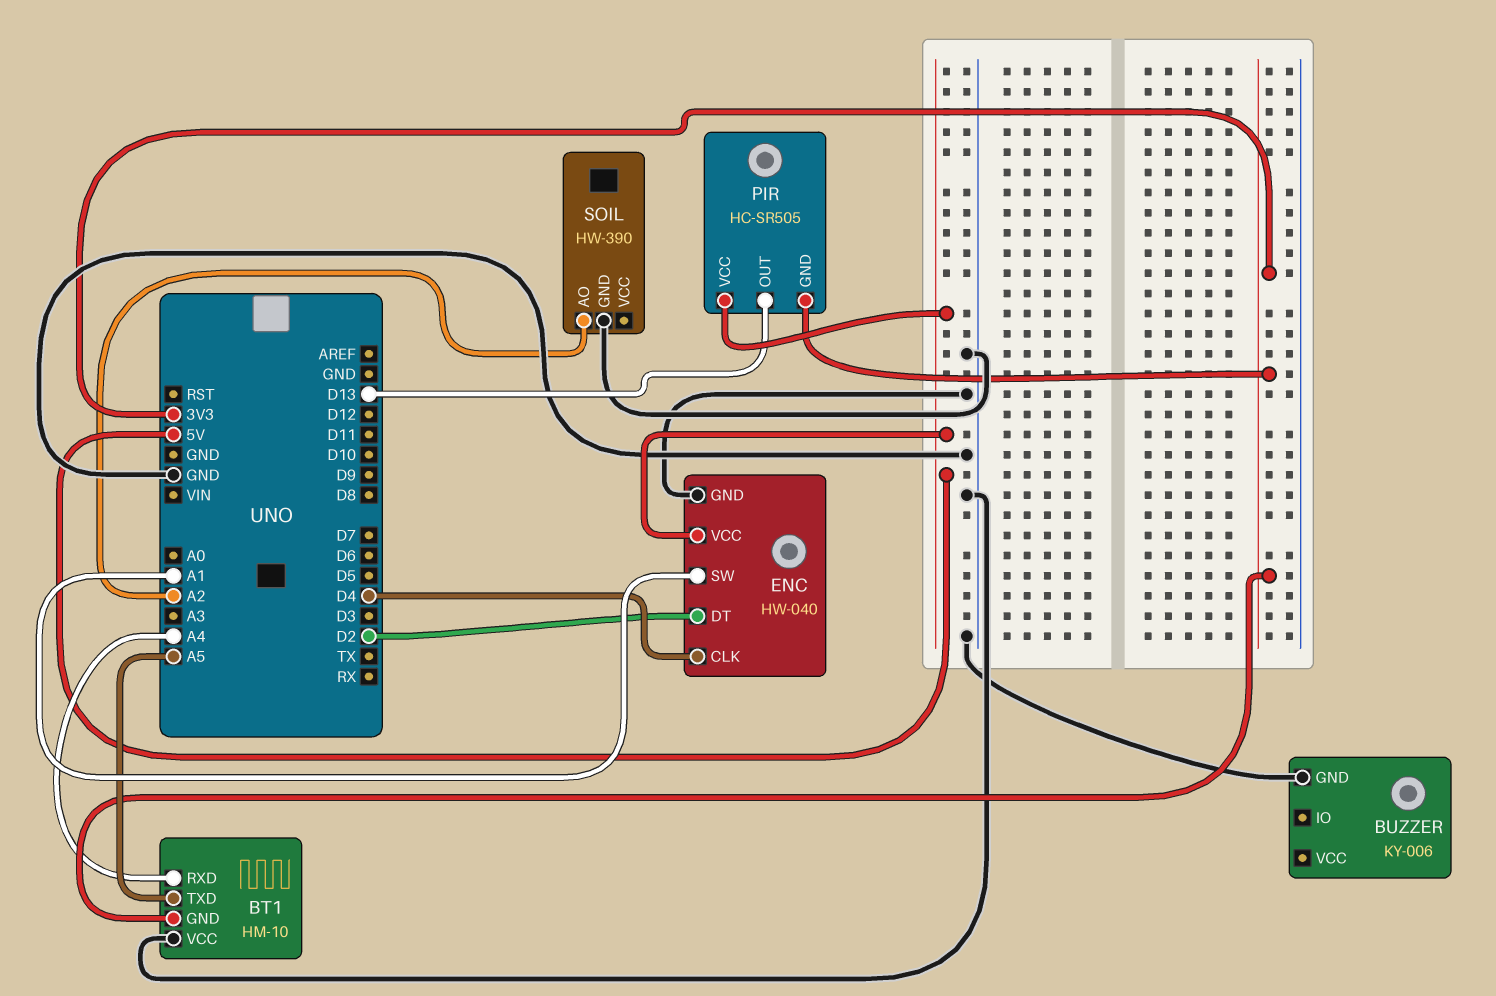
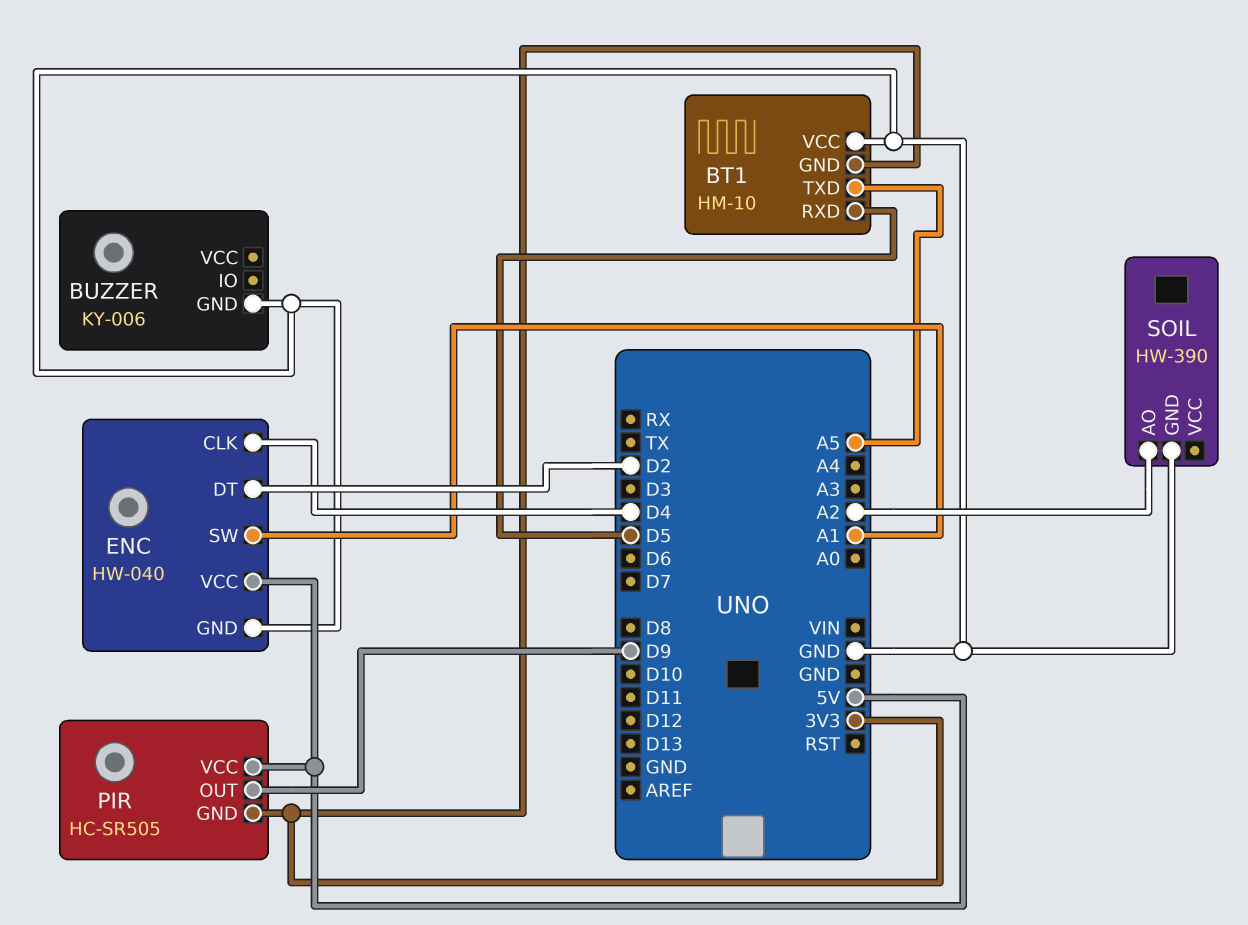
BT1 pin RXD: A4 -> D5
PIR pin OUT: D13 -> D9

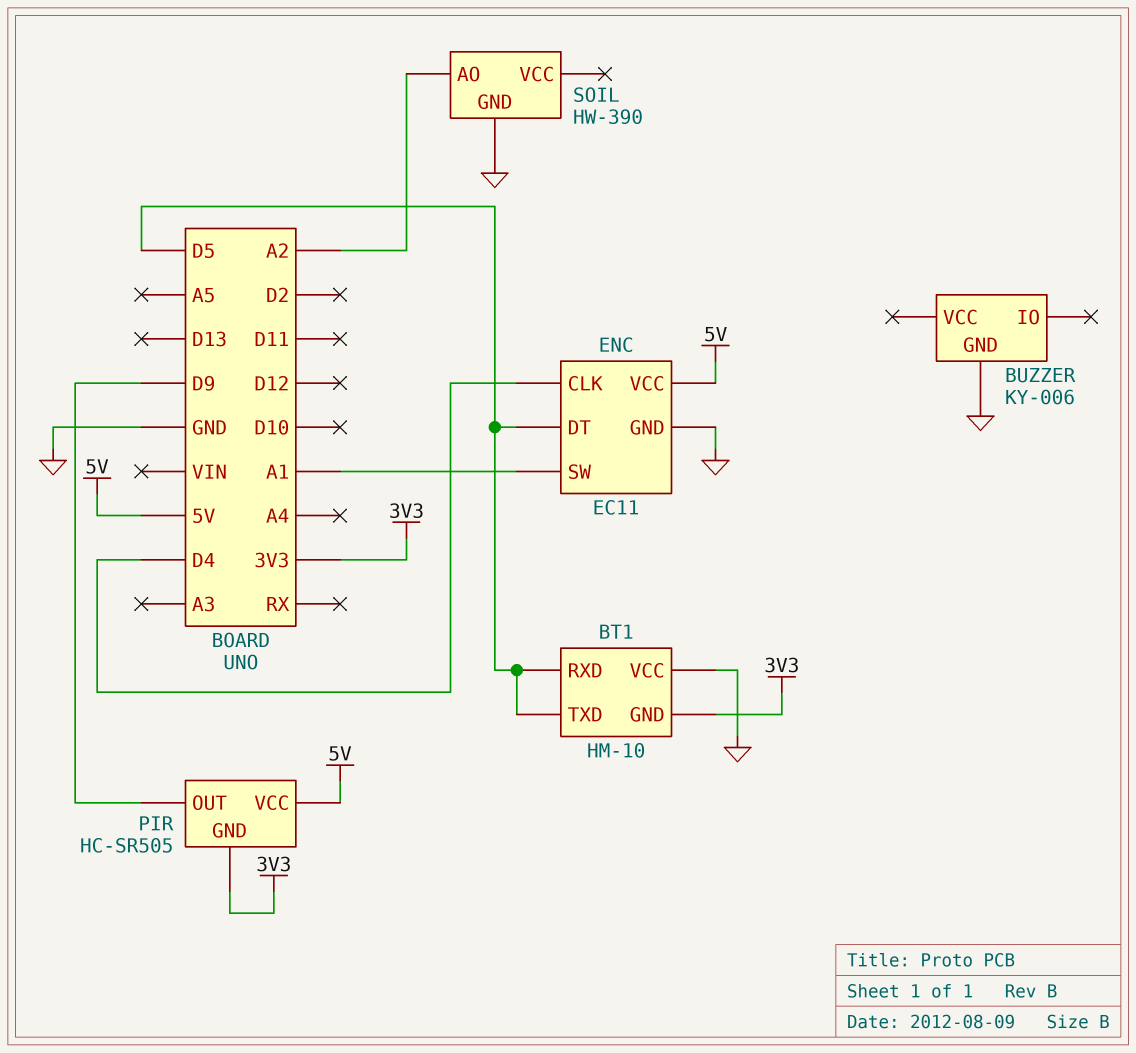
BT1 pin TXD: A5 -> D5
ENC: HW-040 -> EC11
ENC pin DT: D2 -> D5

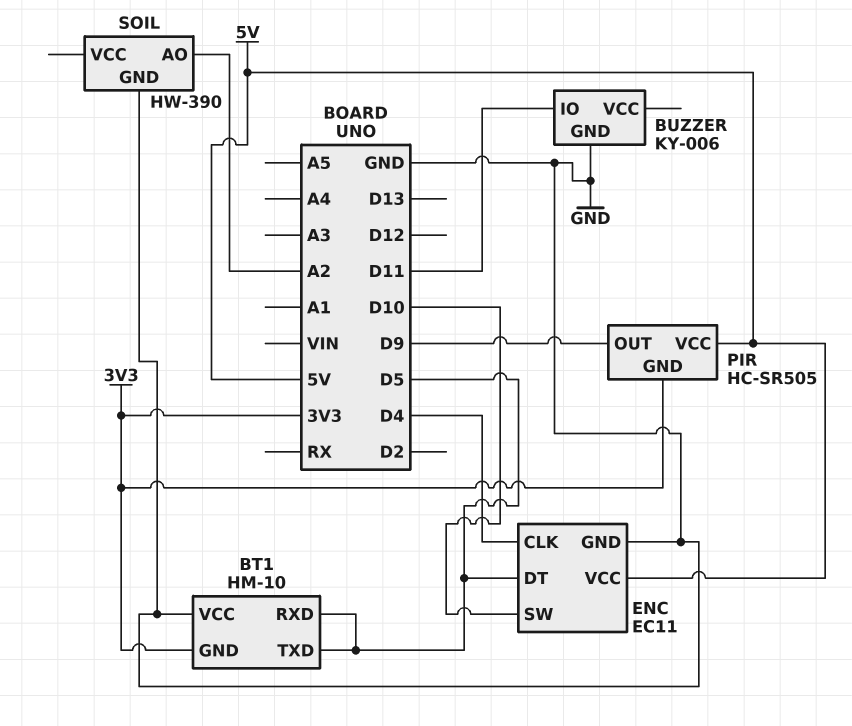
BUZZER pin IO: none -> D11
ENC pin SW: A1 -> D10

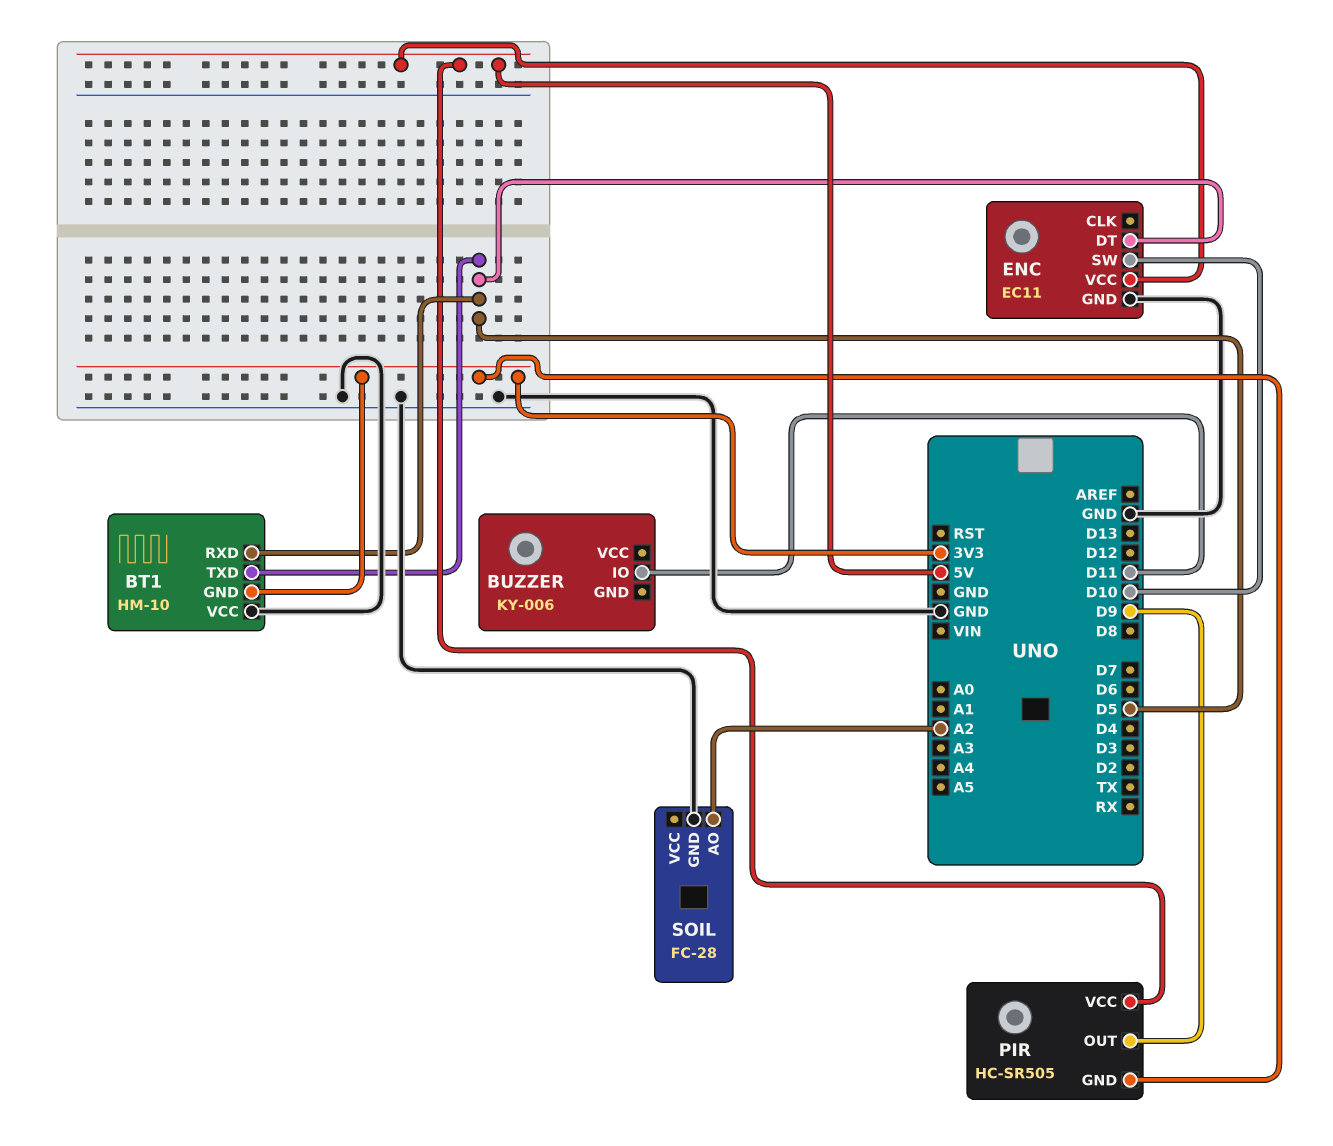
BUZZER pin GND: GND -> none
ENC pin CLK: D4 -> none
SOIL: HW-390 -> FC-28

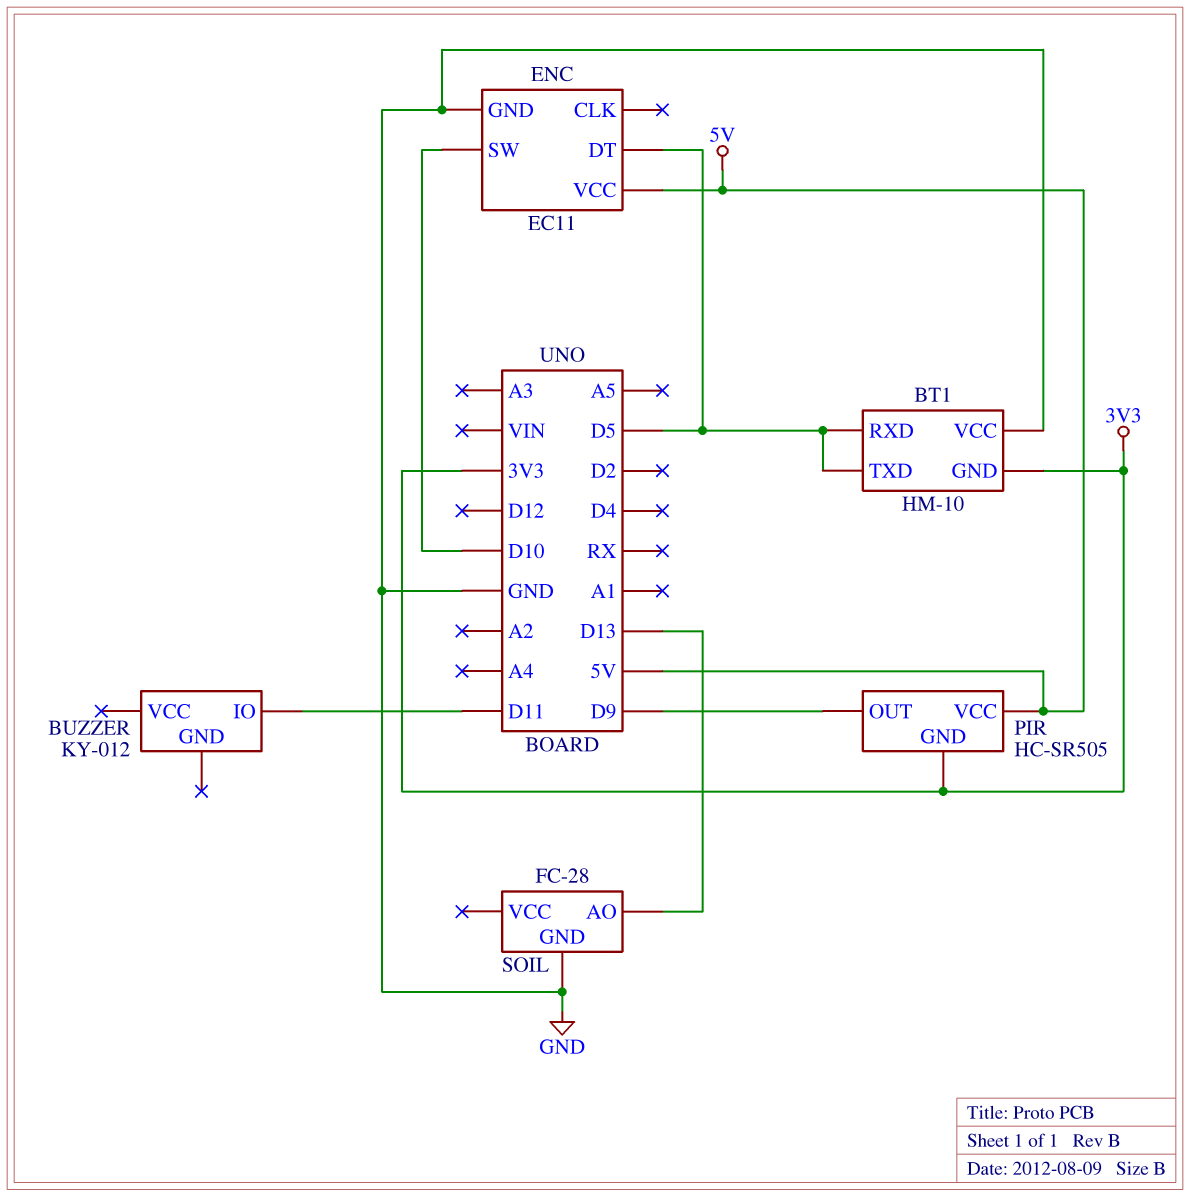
BUZZER: KY-006 -> KY-012
SOIL pin AO: A2 -> D13

